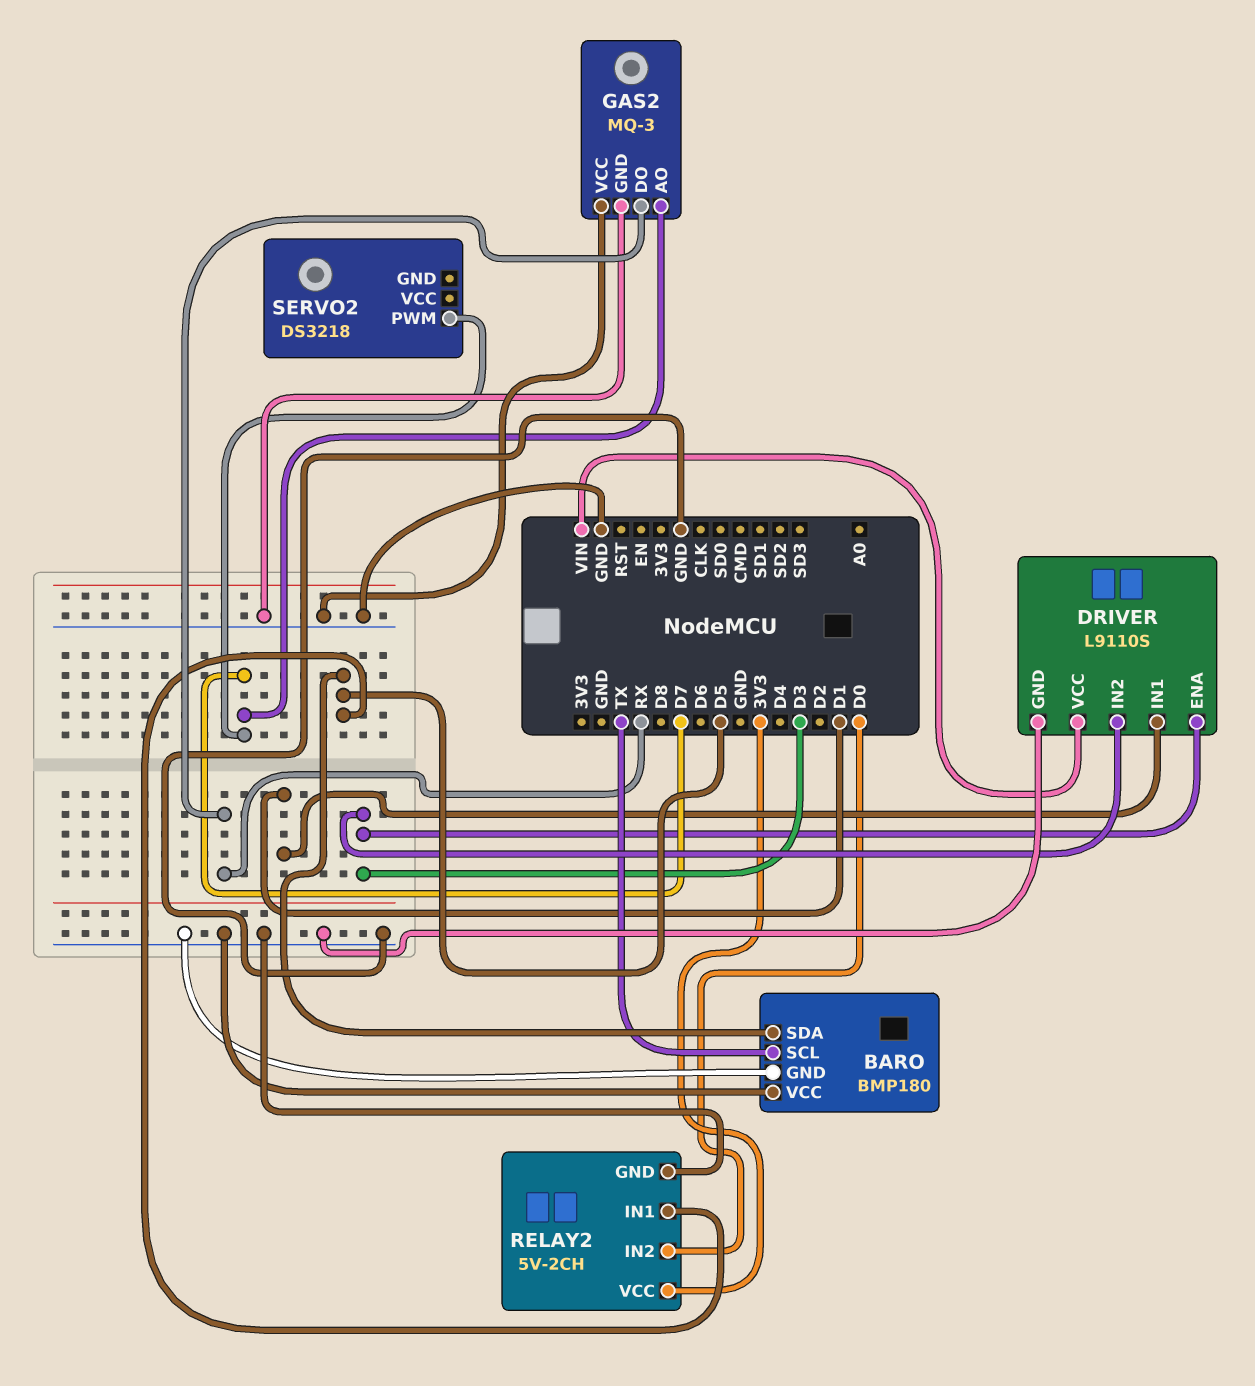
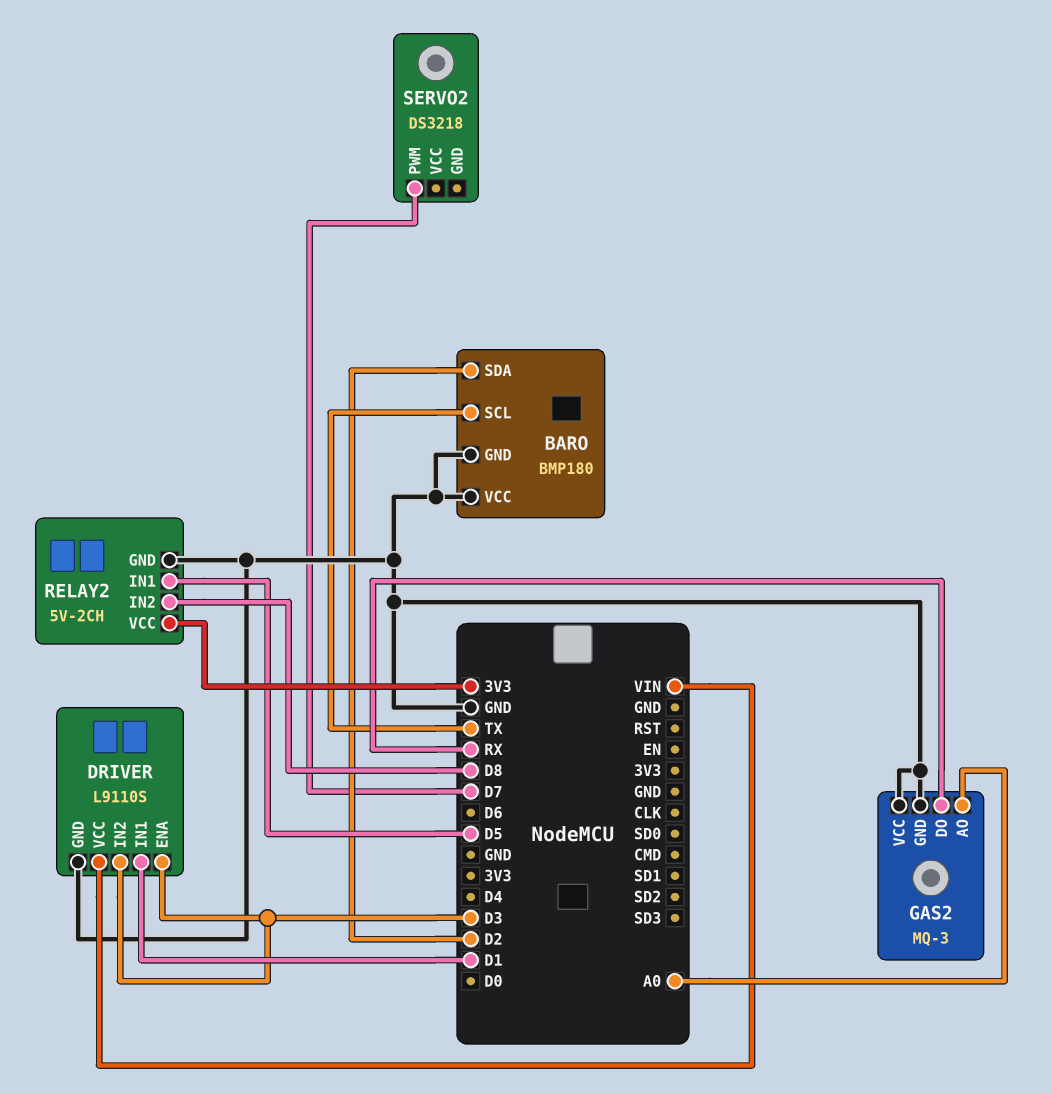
BARO pin SDA: D5 -> D2
GAS2 pin AO: D7 -> A0
RELAY2 pin IN2: D0 -> D8

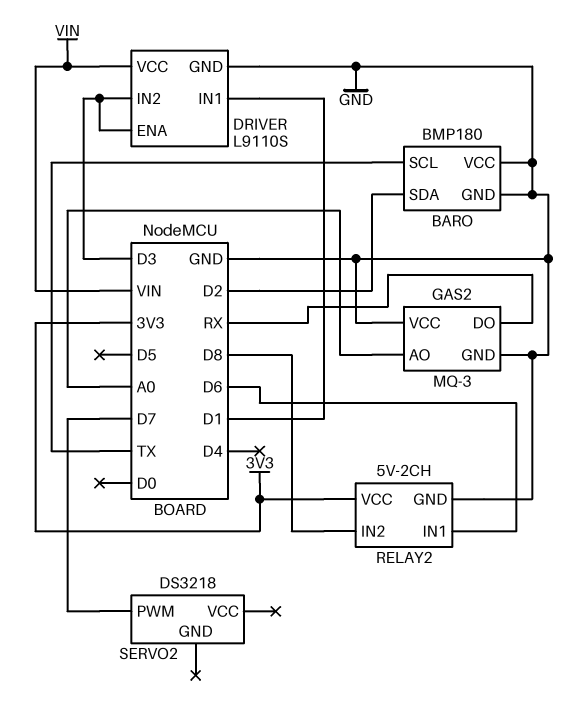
RELAY2 pin IN1: D5 -> D6

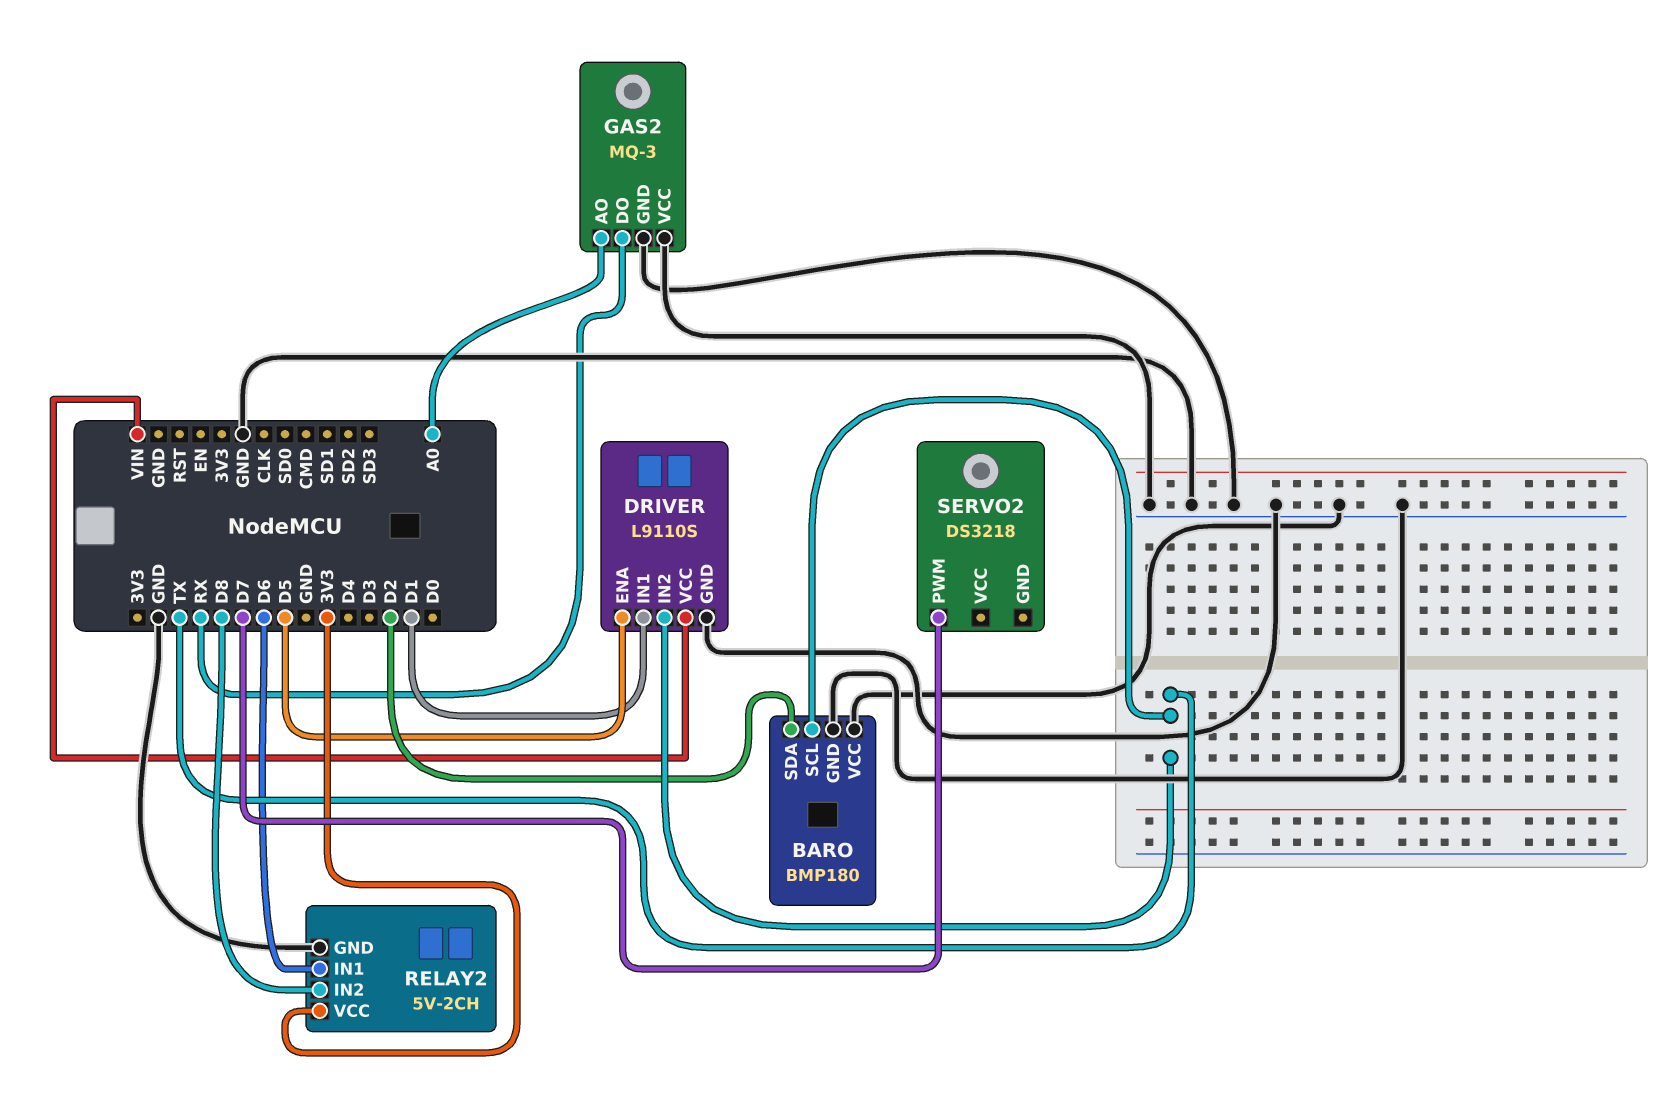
DRIVER pin ENA: D3 -> D5
DRIVER pin IN2: D3 -> TX

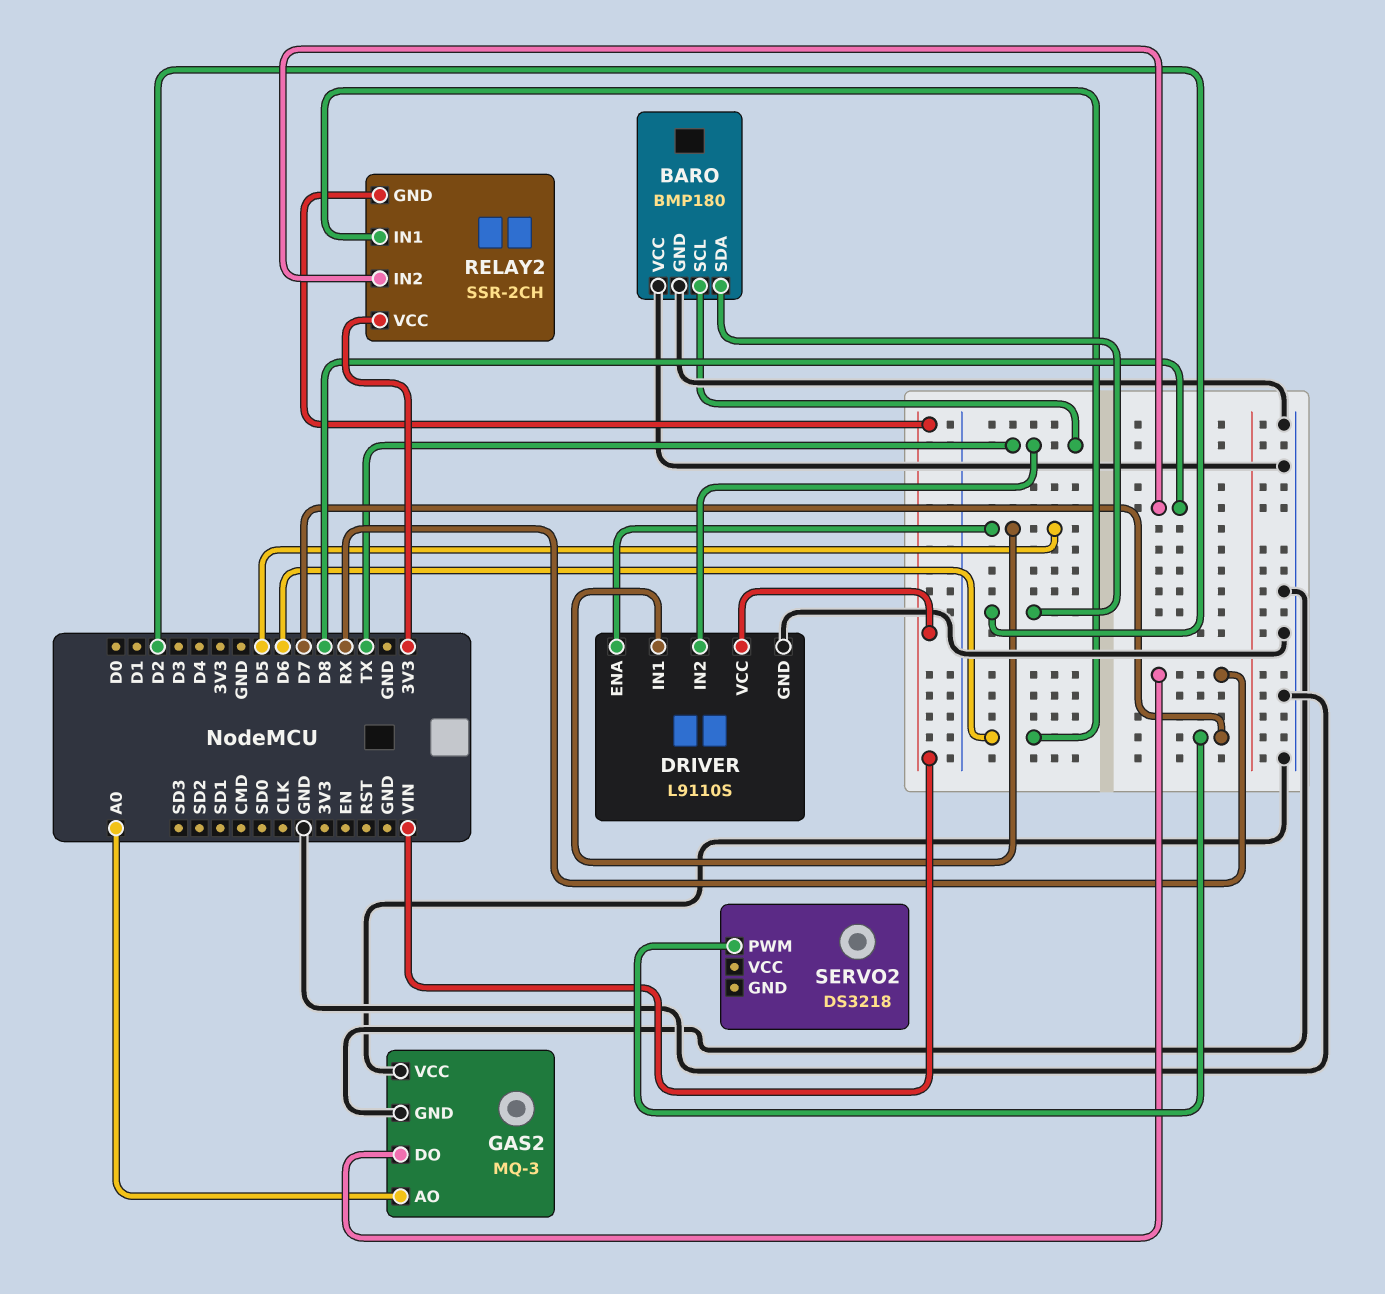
DRIVER pin IN1: D1 -> D5
RELAY2: 5V-2CH -> SSR-2CH
RELAY2 pin GND: GND -> VIN

